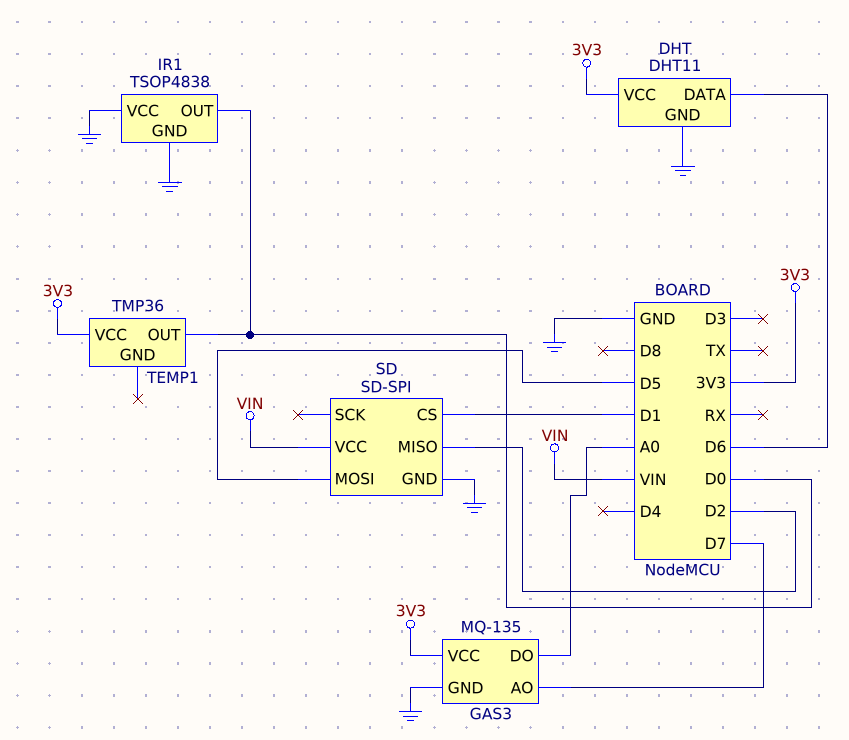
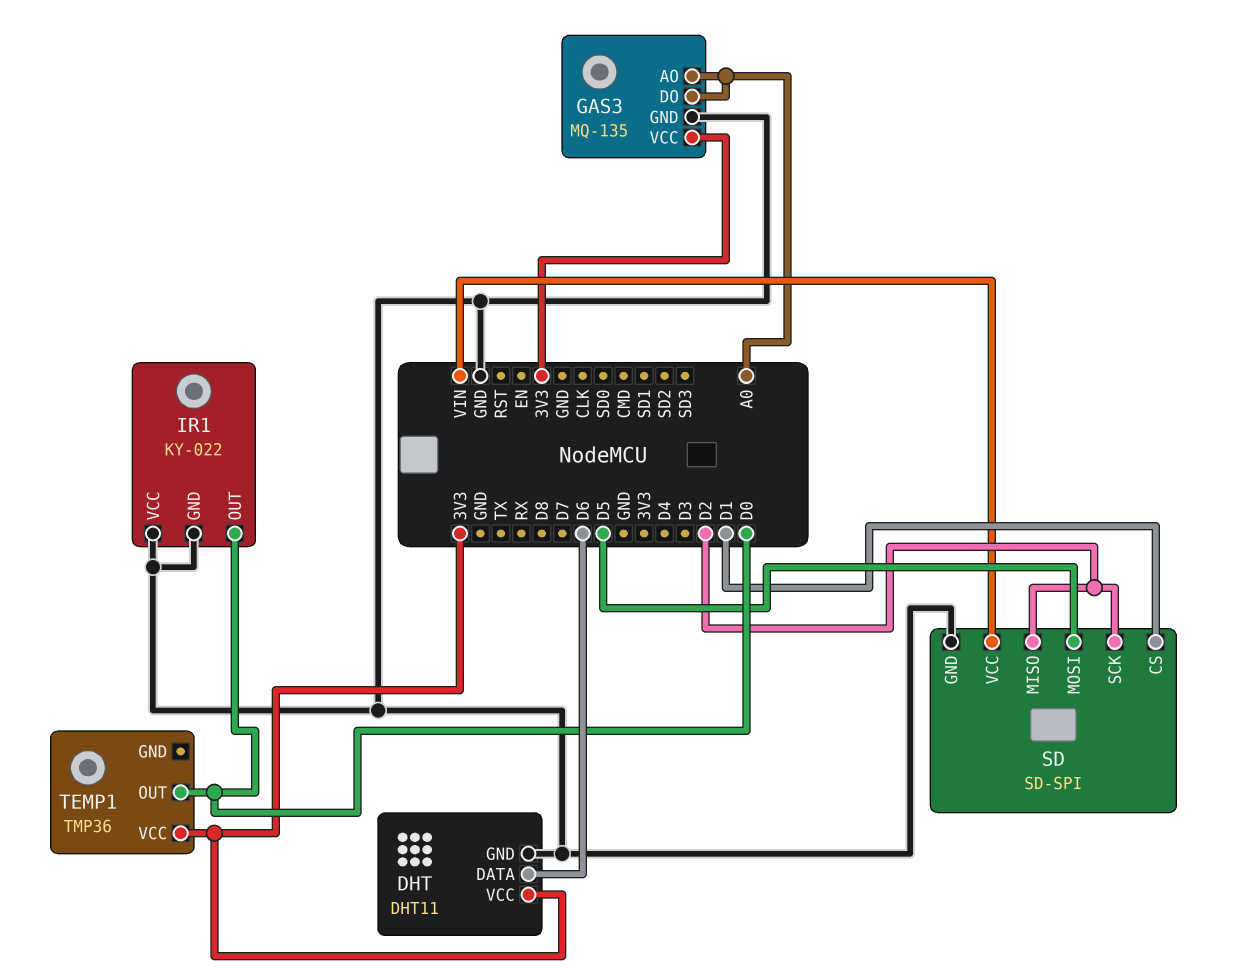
GAS3 pin AO: D7 -> A0
IR1: TSOP4838 -> KY-022
SD pin SCK: none -> D2

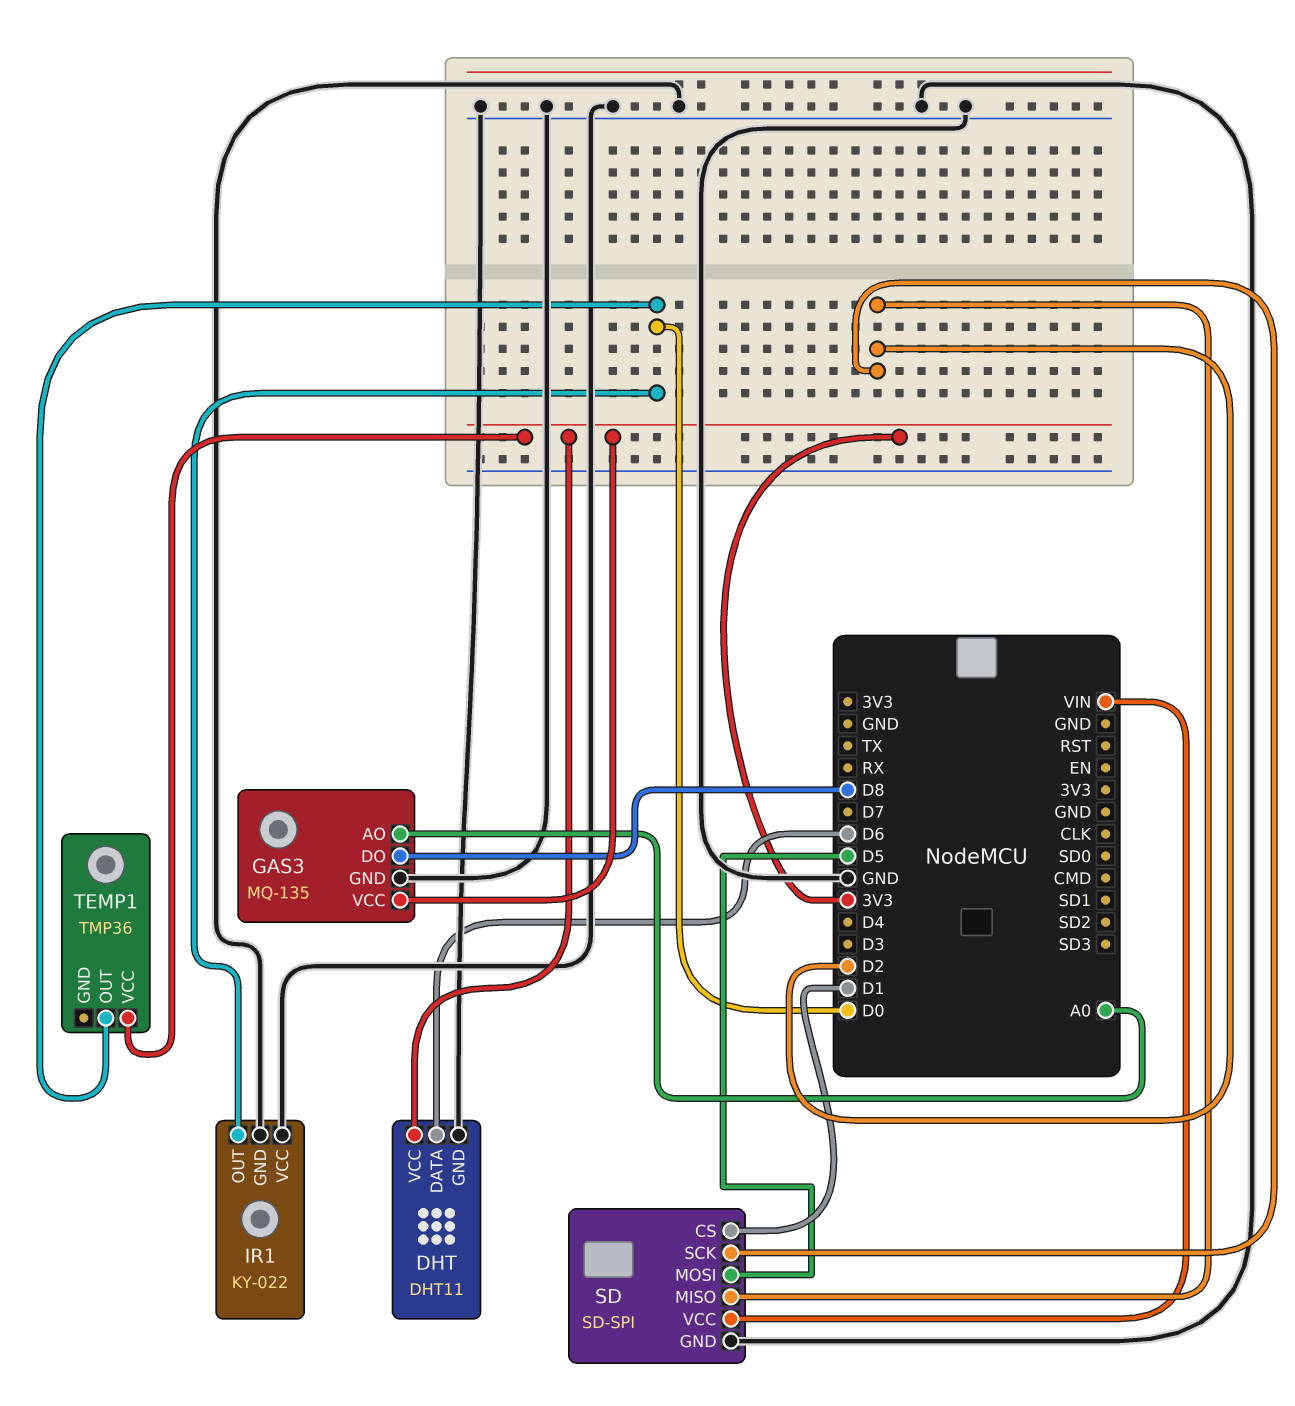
GAS3 pin DO: A0 -> D8

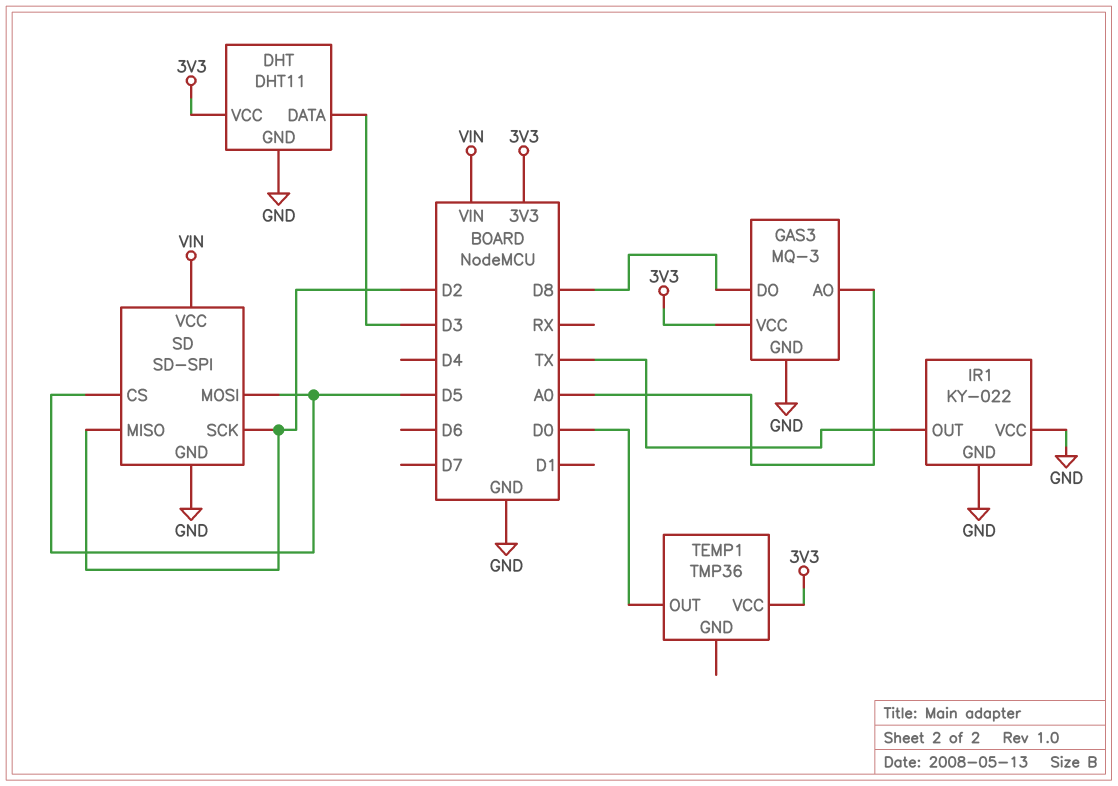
DHT pin DATA: D6 -> D3
GAS3: MQ-135 -> MQ-3
IR1 pin OUT: D0 -> TX
SD pin CS: D1 -> D5

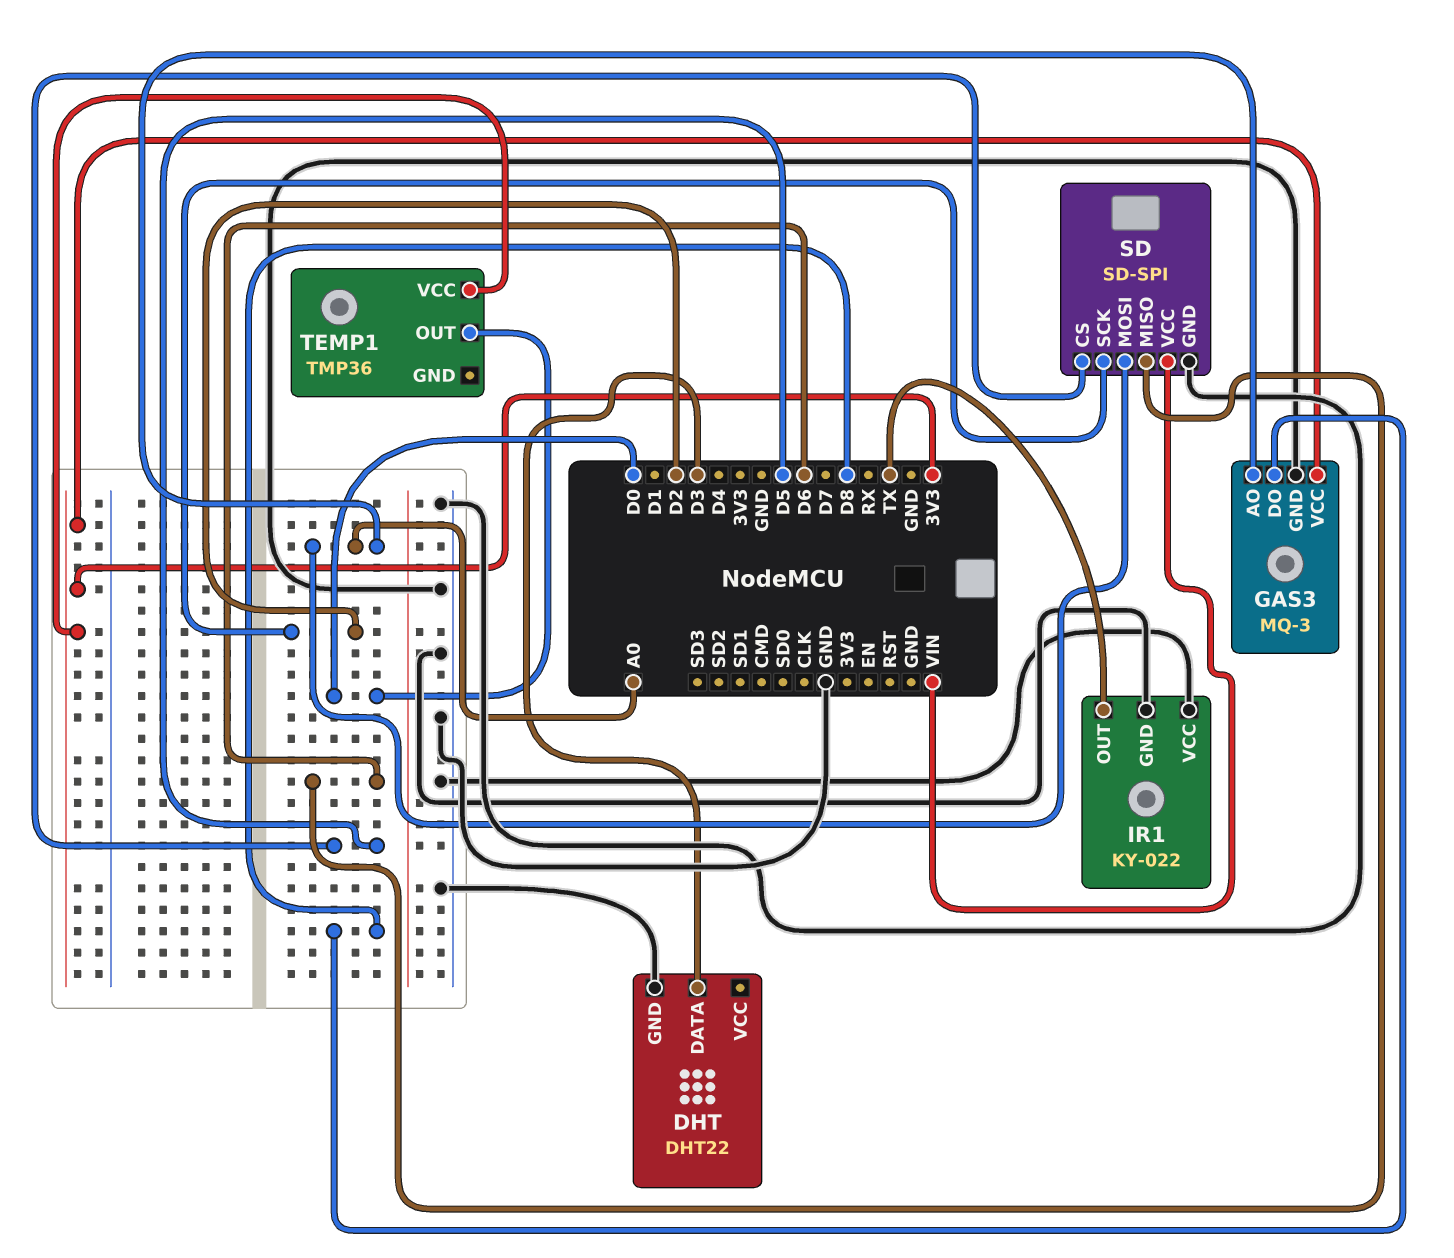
DHT: DHT11 -> DHT22
DHT pin VCC: 3V3 -> none
SD pin MISO: D2 -> D6
SD pin MOSI: D5 -> A0

